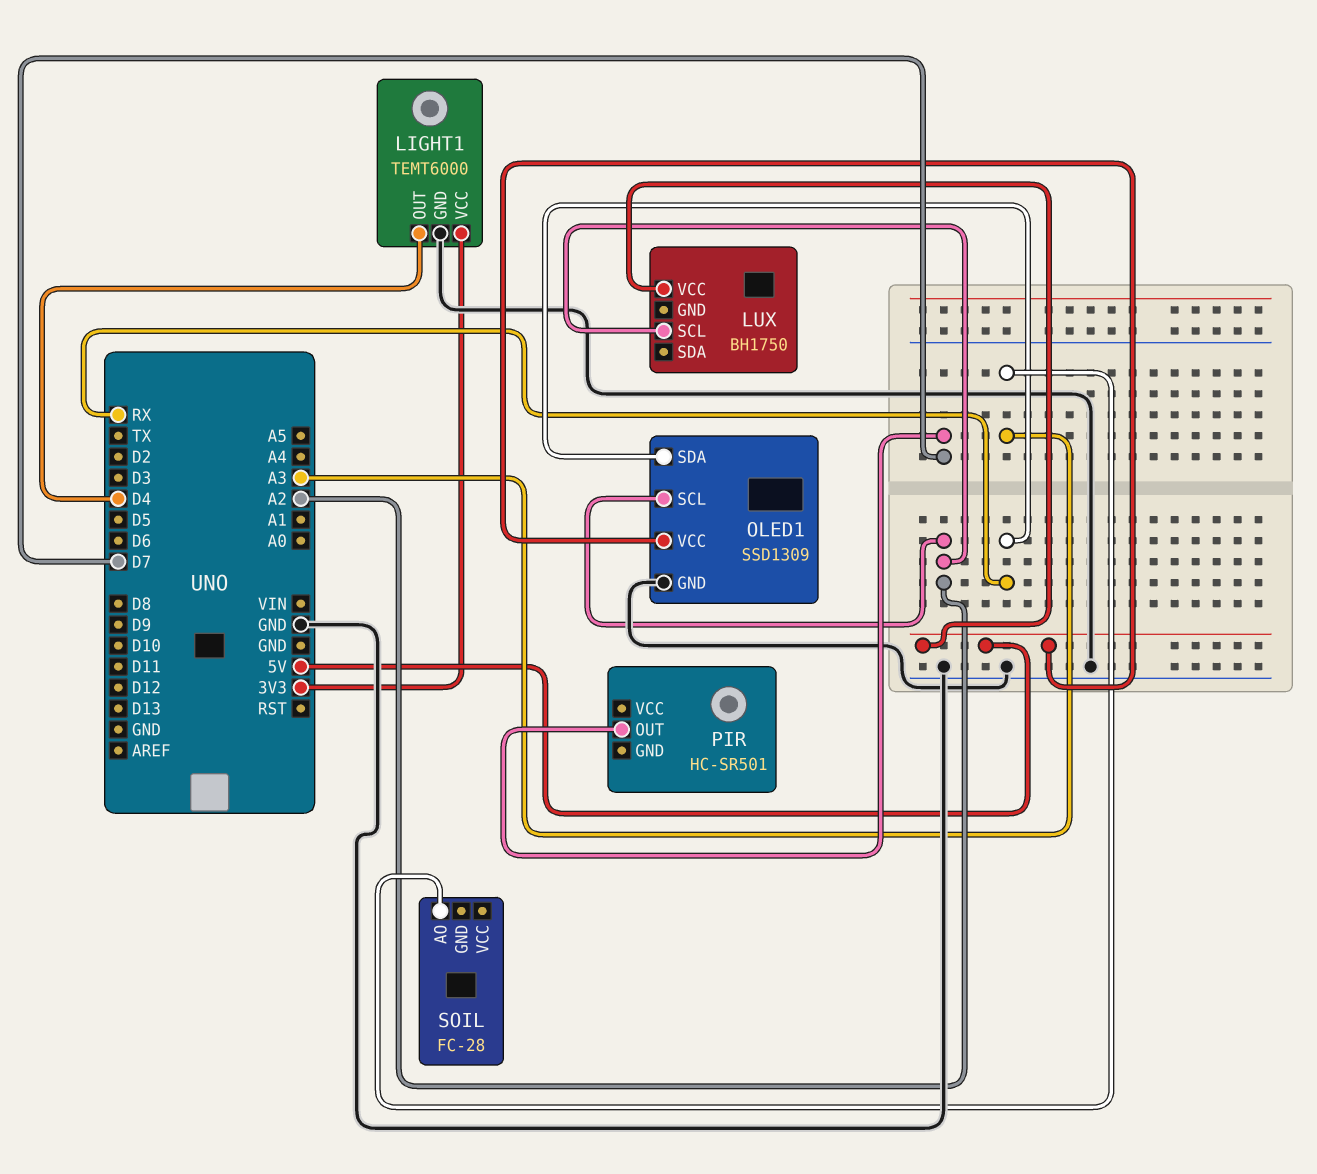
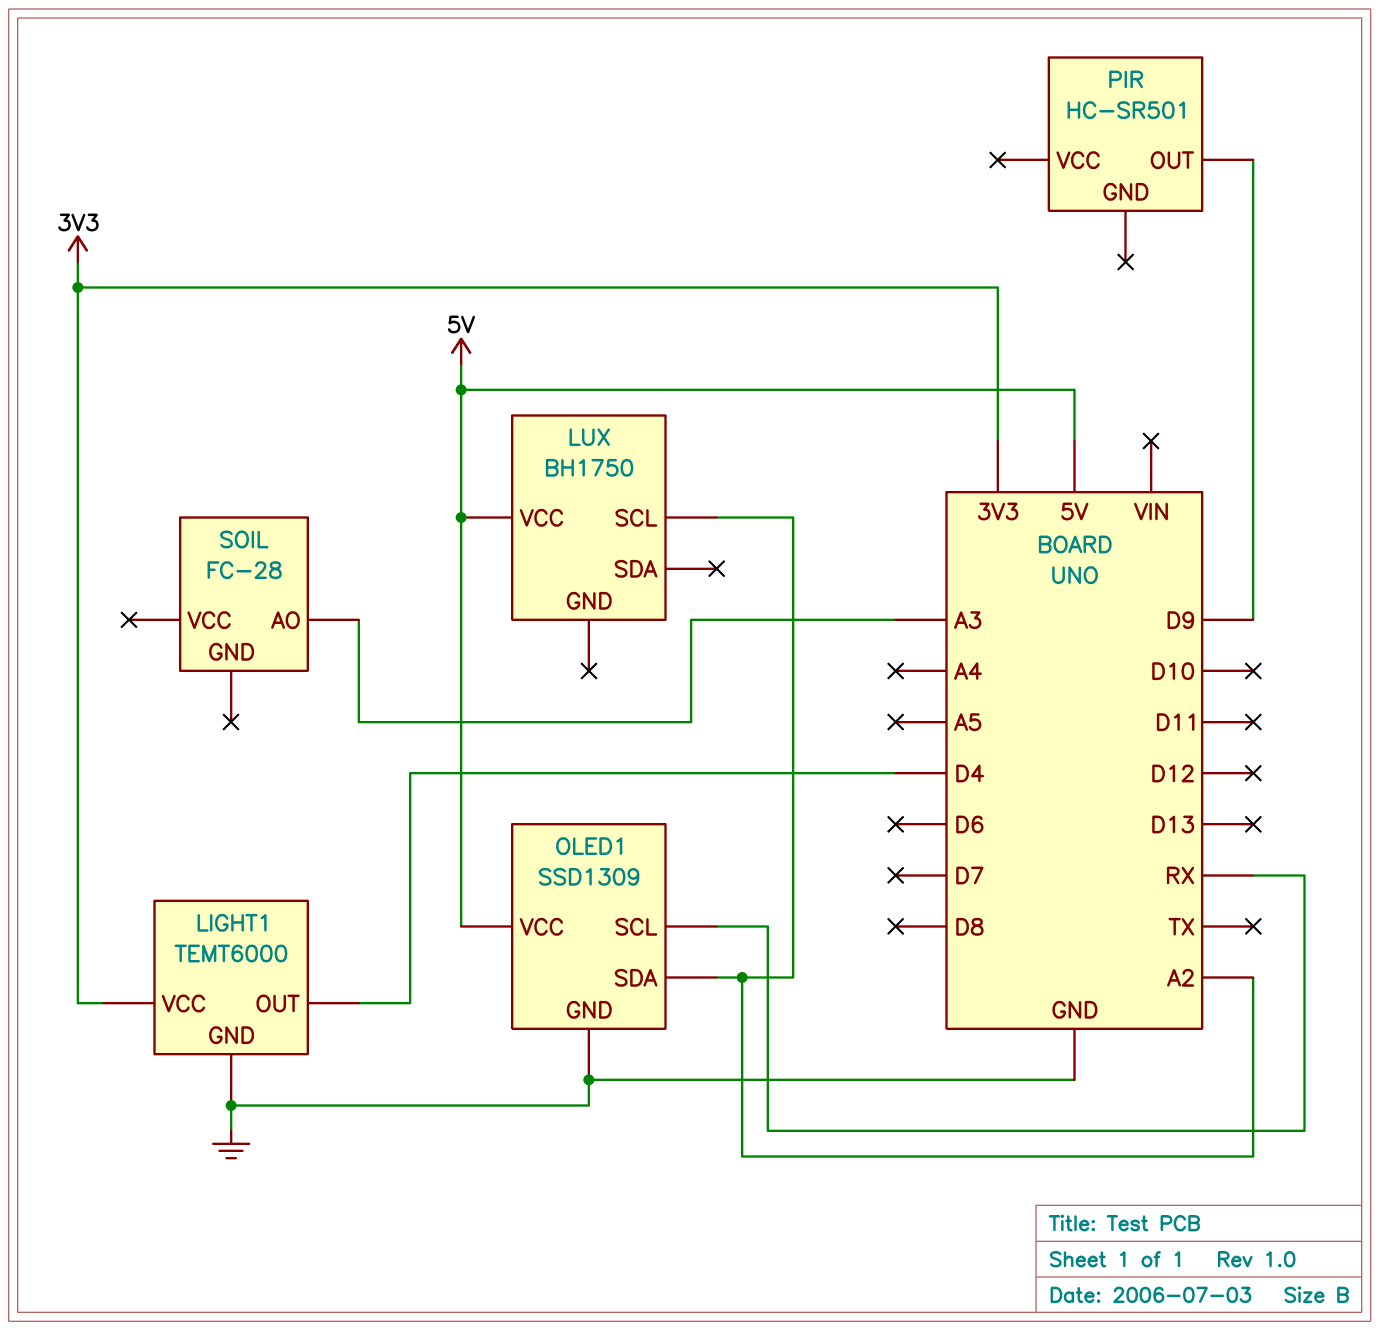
OLED1 pin SCL: A2 -> RX
OLED1 pin SDA: RX -> A2
PIR pin OUT: D7 -> D9

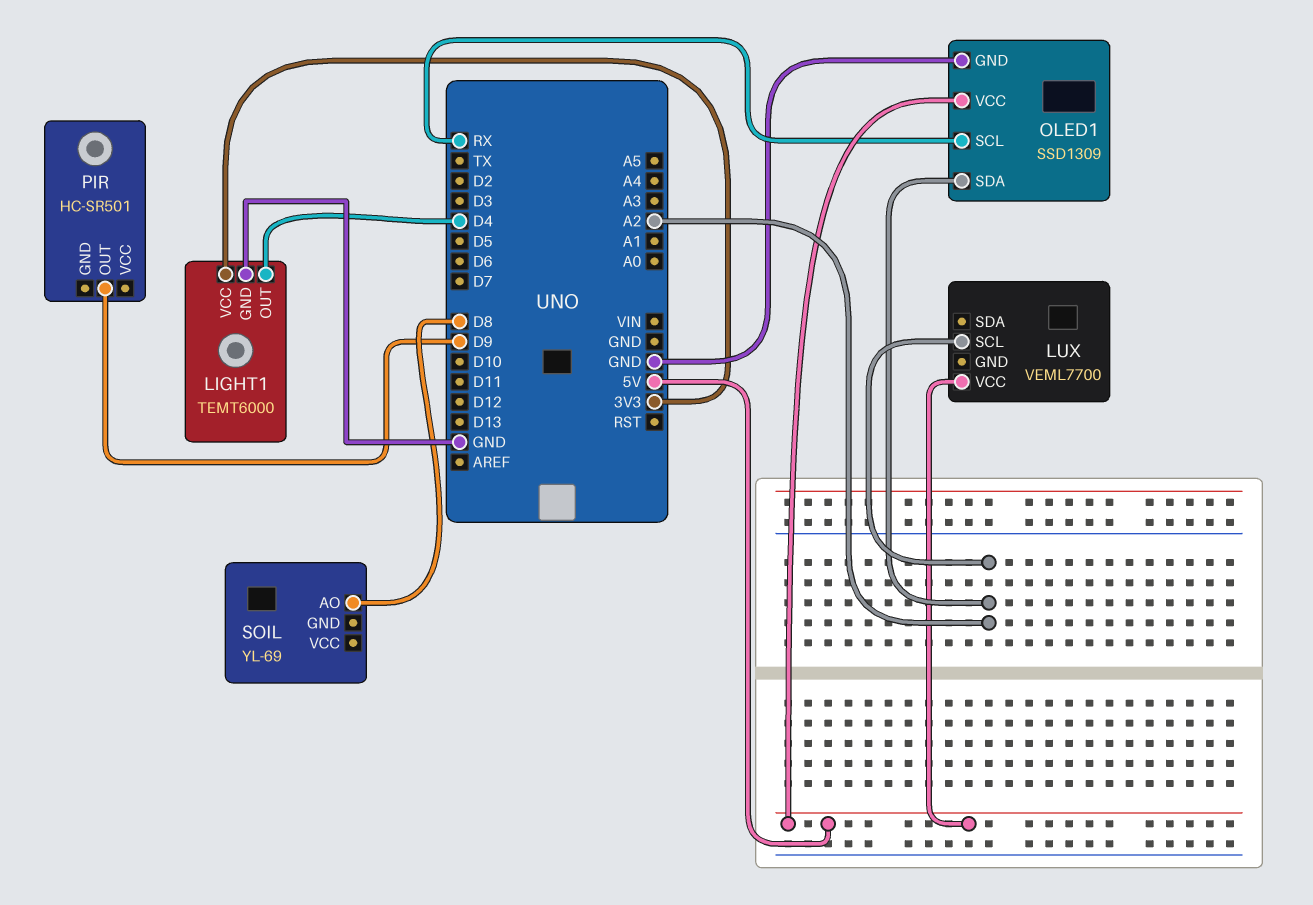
LUX: BH1750 -> VEML7700
SOIL: FC-28 -> YL-69
SOIL pin AO: A3 -> D8

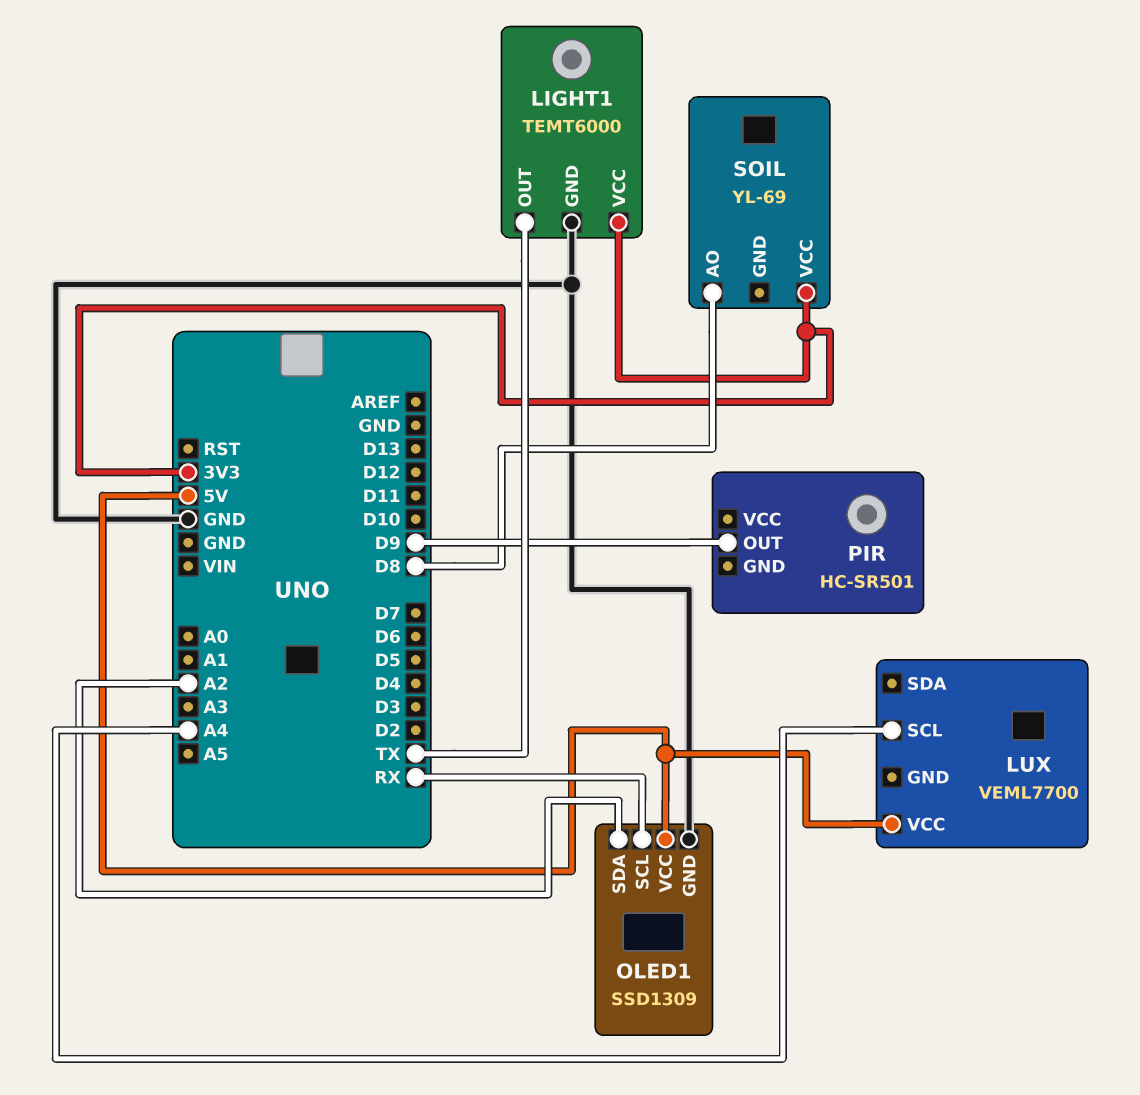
LIGHT1 pin OUT: D4 -> TX
LUX pin SCL: A2 -> A4
SOIL pin VCC: none -> 3V3

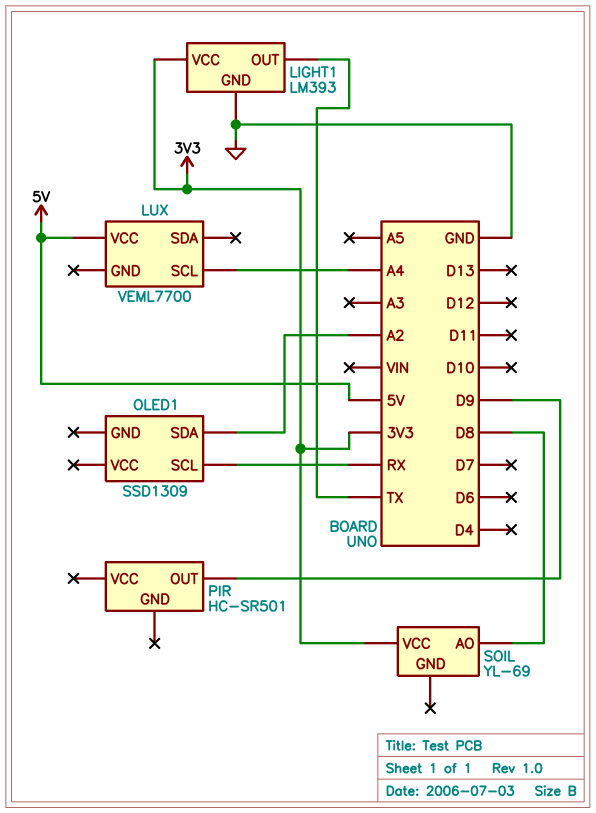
LIGHT1: TEMT6000 -> LM393
OLED1 pin GND: GND -> none
OLED1 pin VCC: 5V -> none

